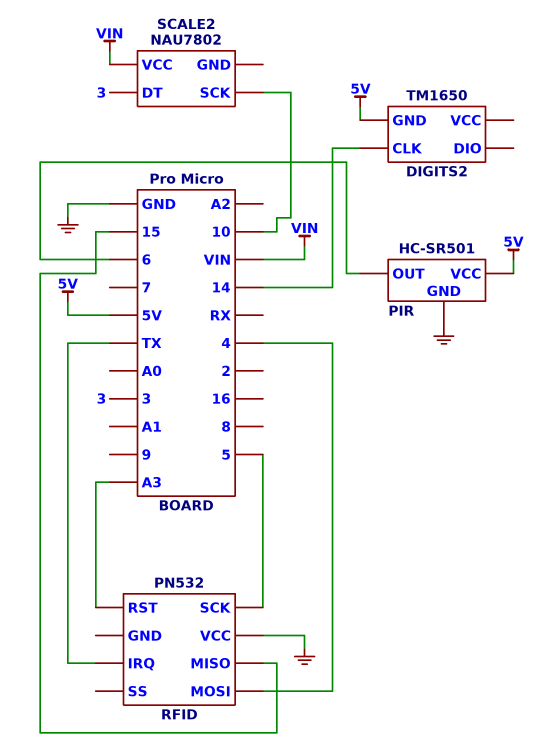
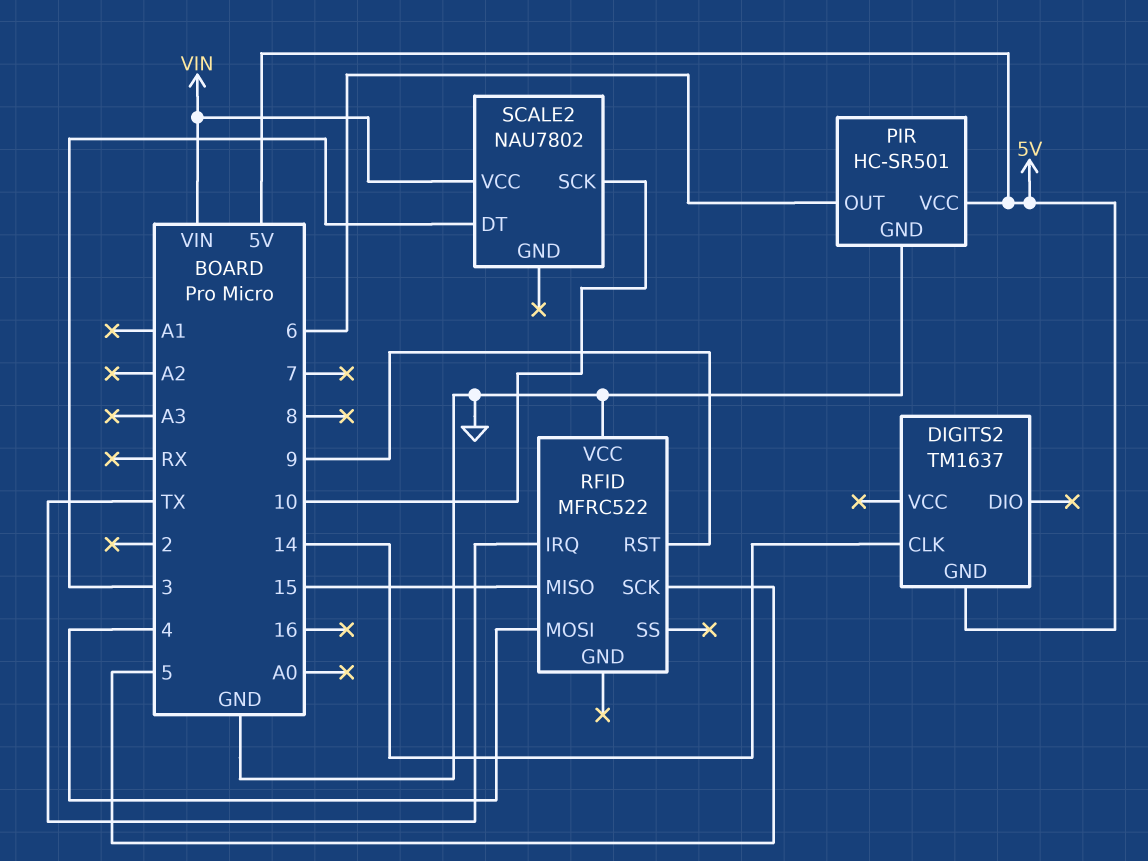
DIGITS2: TM1650 -> TM1637
RFID: PN532 -> MFRC522
RFID pin RST: A3 -> 9

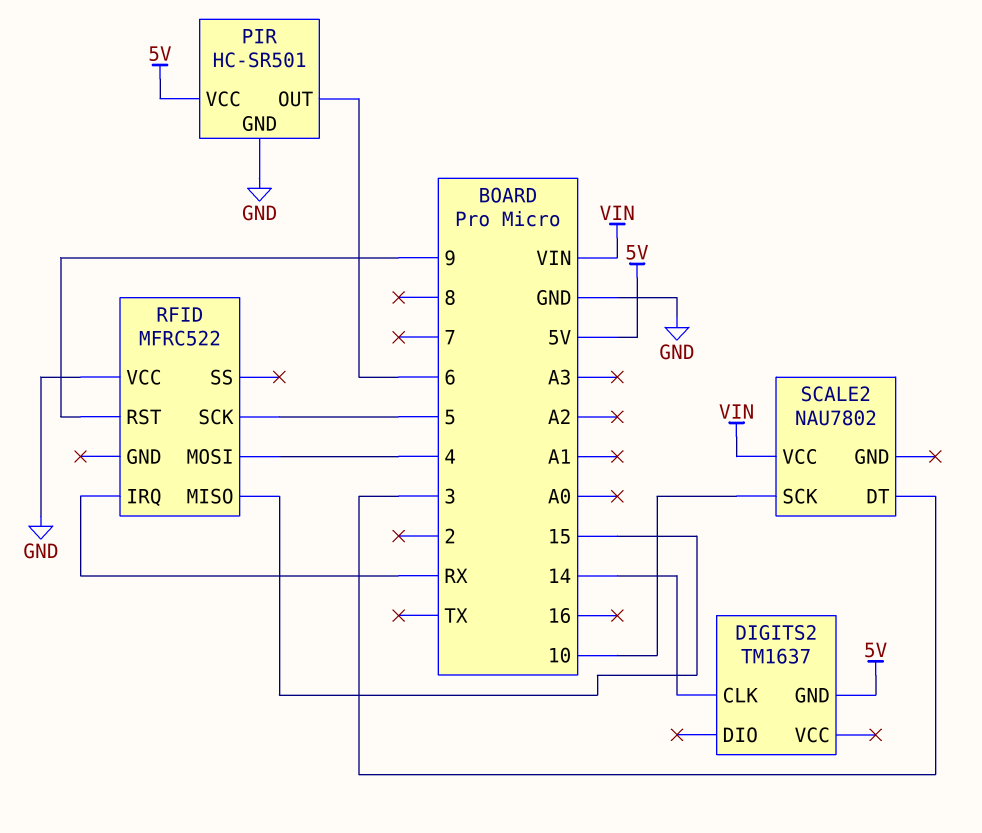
RFID pin IRQ: TX -> RX

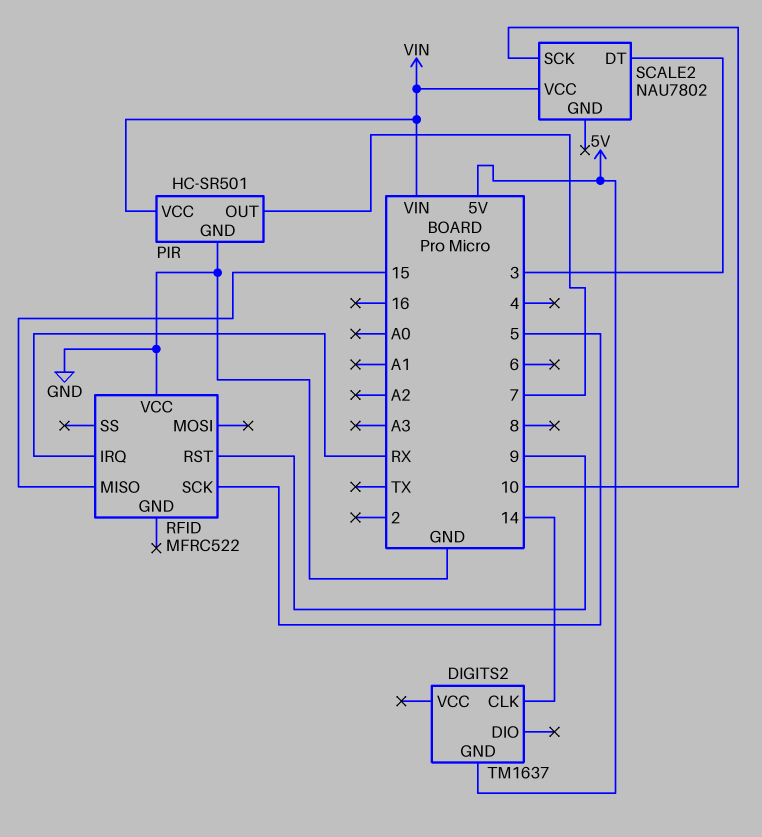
PIR pin OUT: 6 -> 7
PIR pin VCC: 5V -> VIN
RFID pin MOSI: 4 -> none

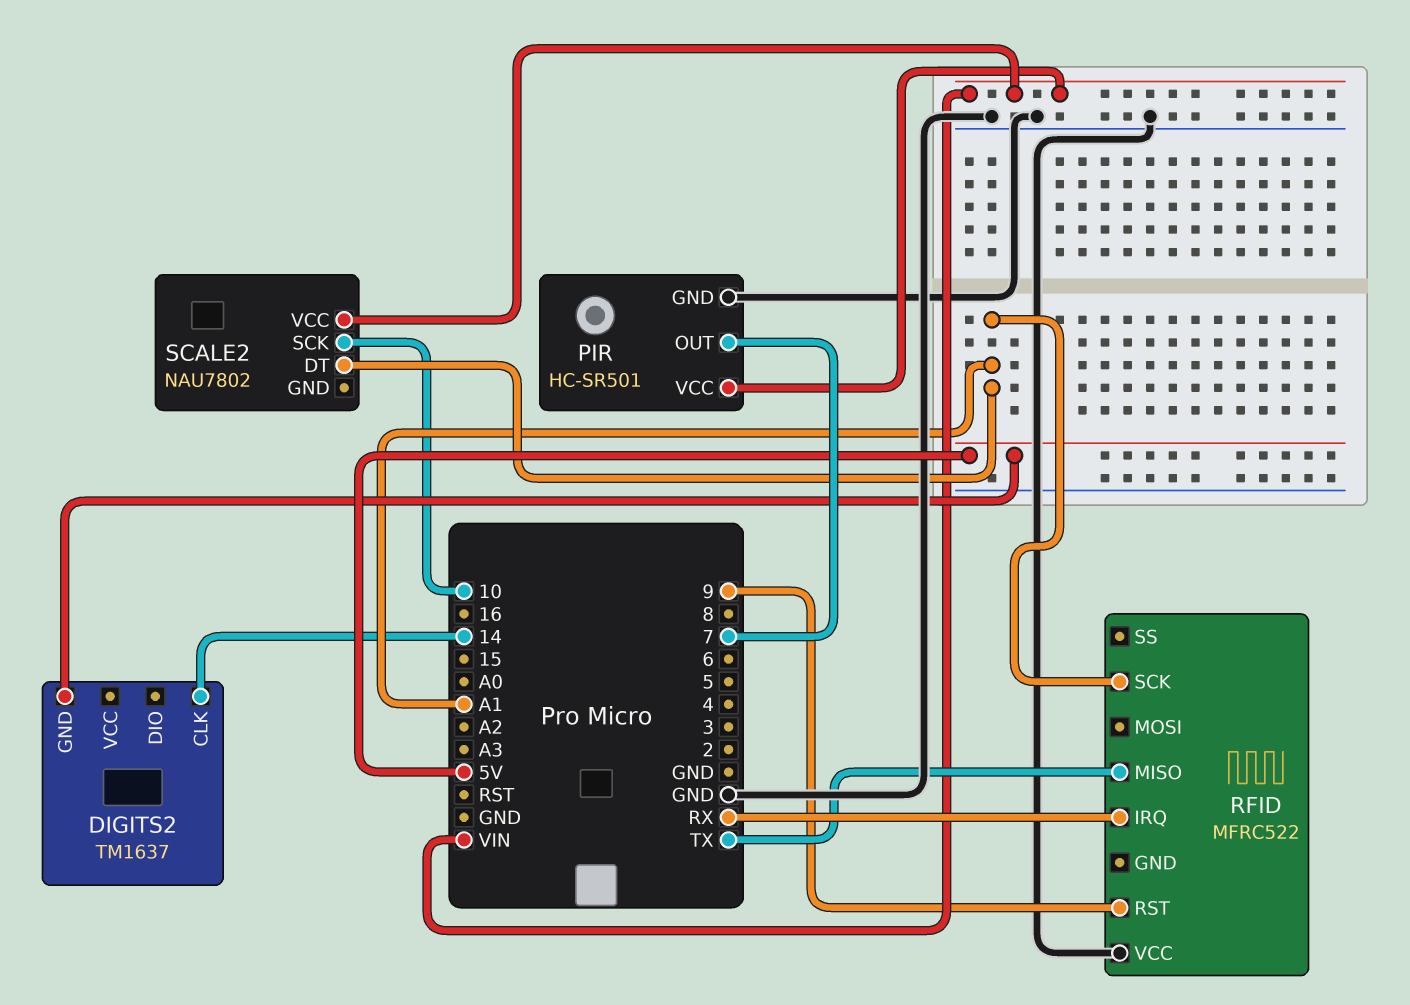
RFID pin MISO: 15 -> TX
RFID pin SCK: 5 -> A1
SCALE2 pin DT: 3 -> A1

